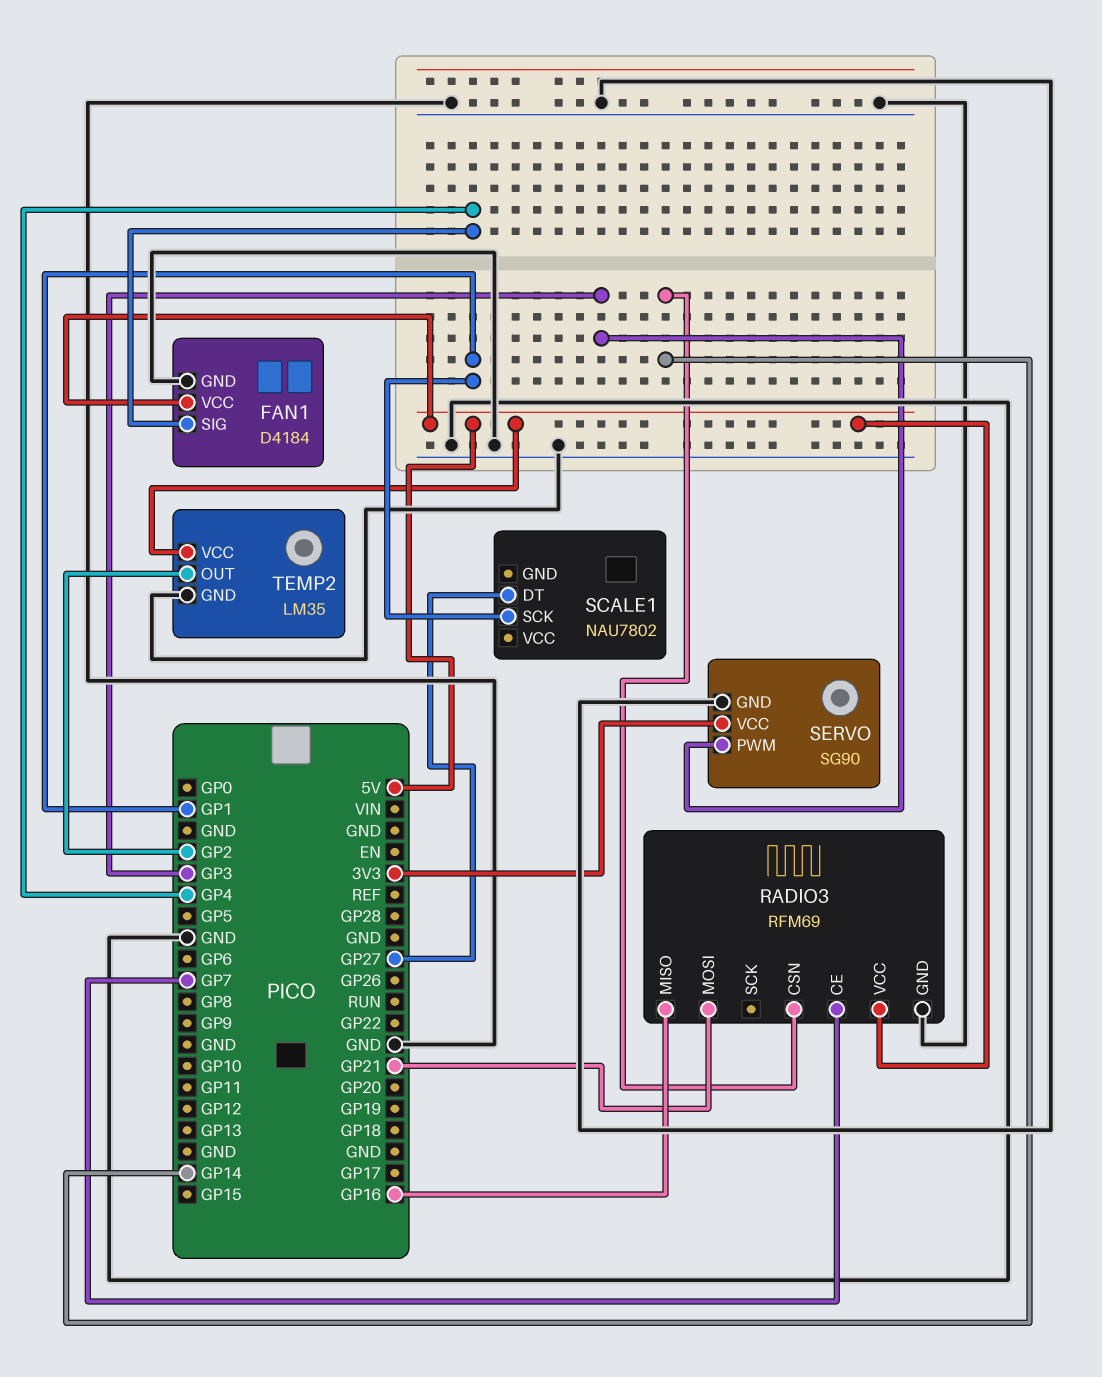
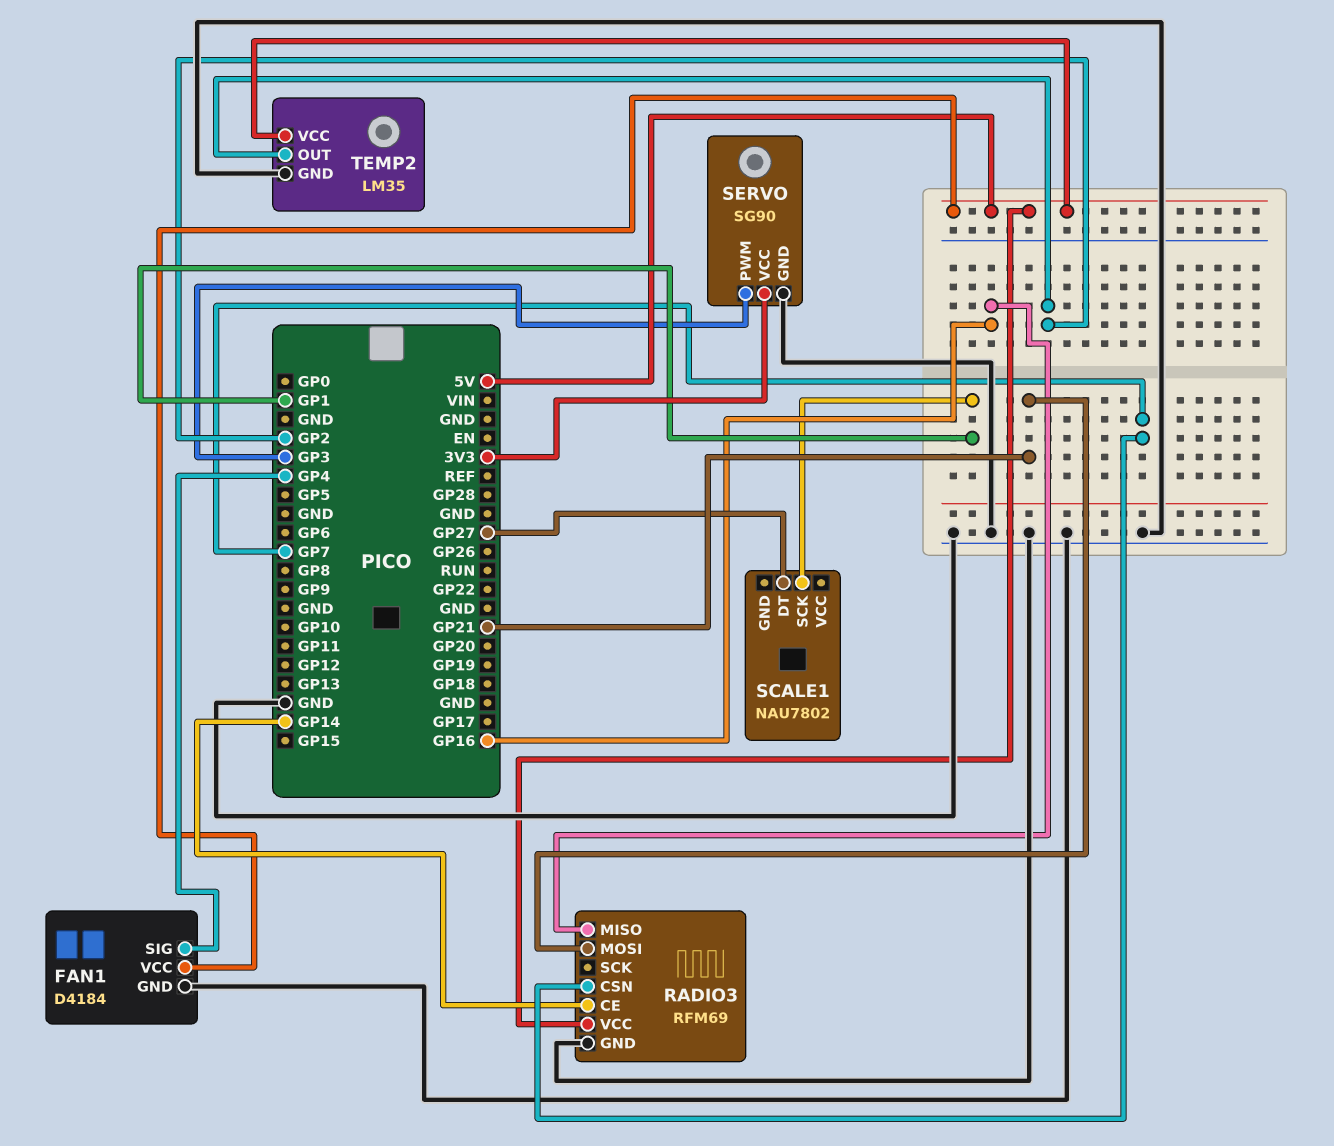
RADIO3 pin CE: GP7 -> GP14
RADIO3 pin CSN: GP14 -> GP7

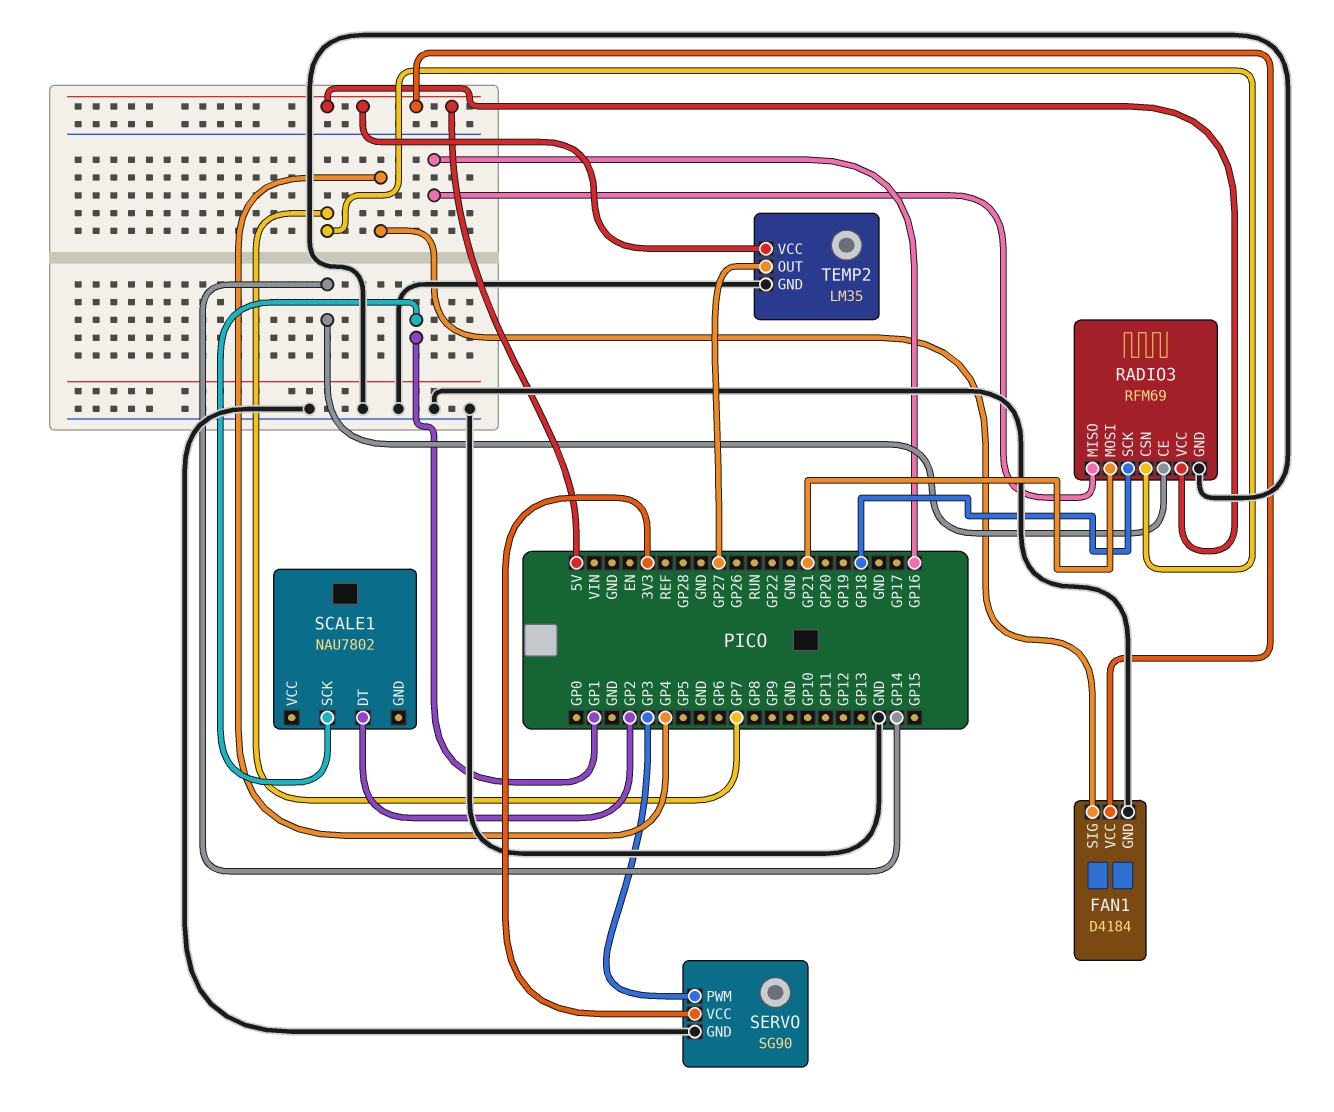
RADIO3 pin SCK: none -> GP18
SCALE1 pin DT: GP27 -> GP2
TEMP2 pin OUT: GP2 -> GP27

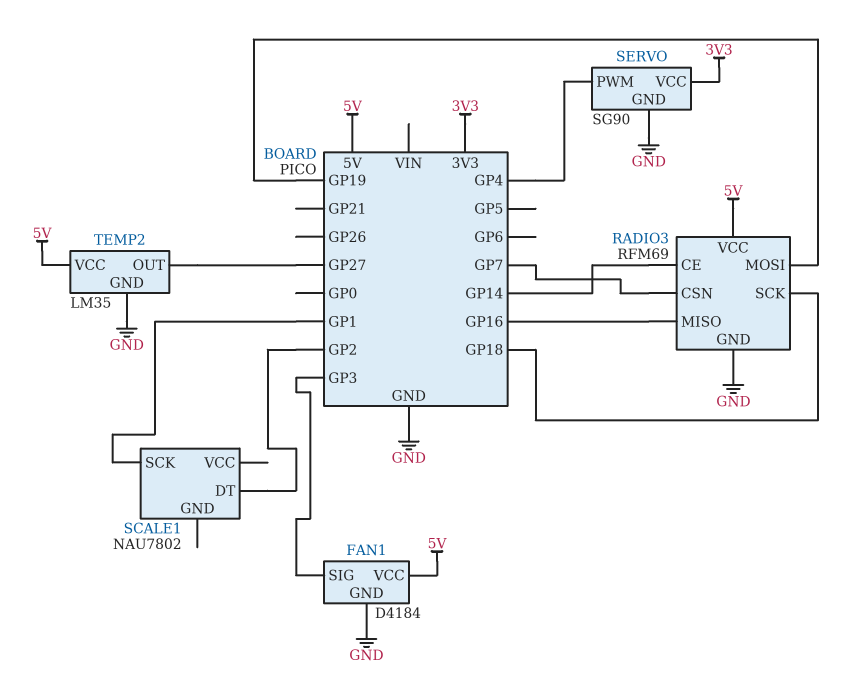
FAN1 pin SIG: GP4 -> GP3
RADIO3 pin MOSI: GP21 -> GP19
SERVO pin PWM: GP3 -> GP4

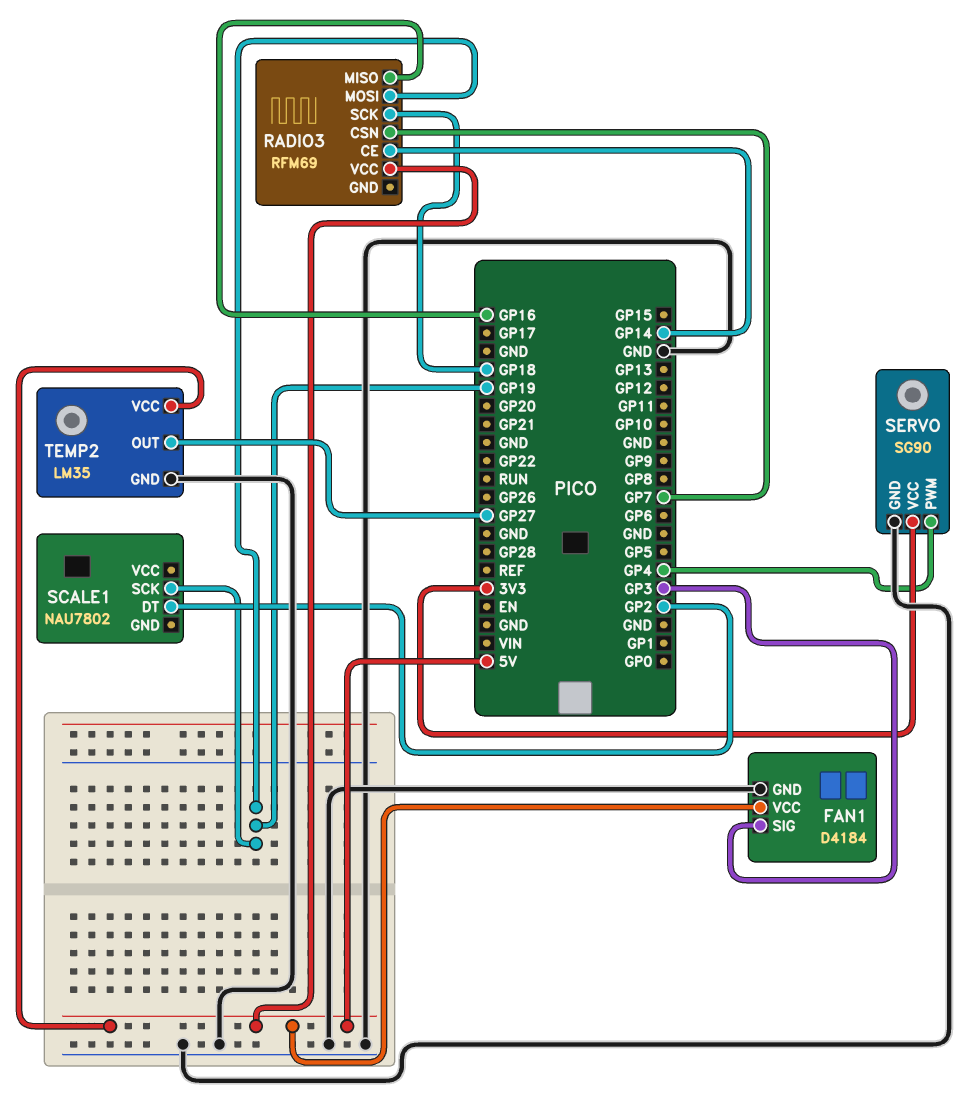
RADIO3 pin GND: GND -> none
SCALE1 pin SCK: GP1 -> GP19

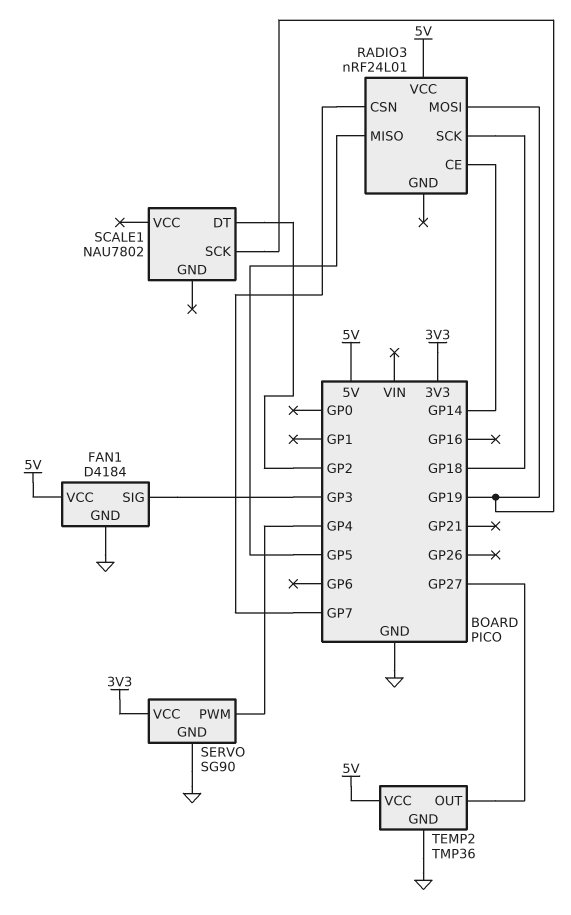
RADIO3: RFM69 -> nRF24L01
RADIO3 pin MISO: GP16 -> GP5
TEMP2: LM35 -> TMP36

